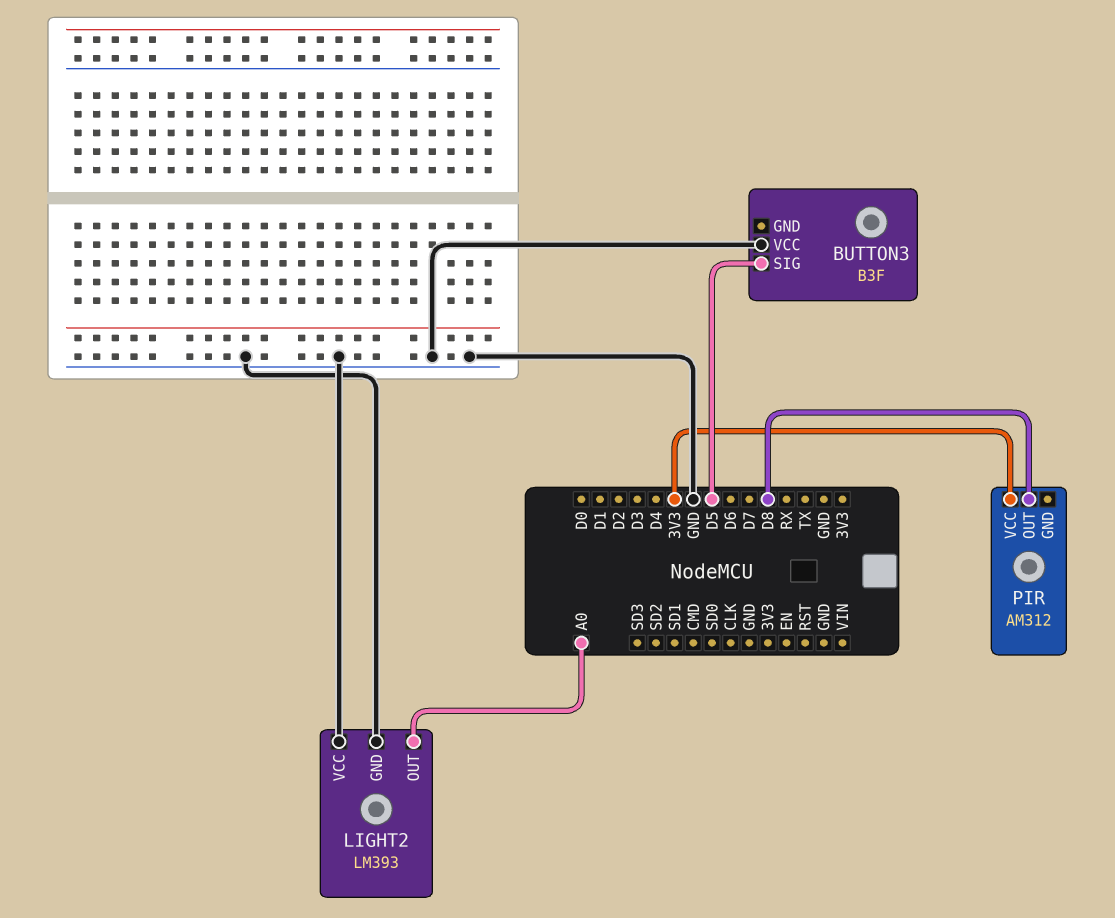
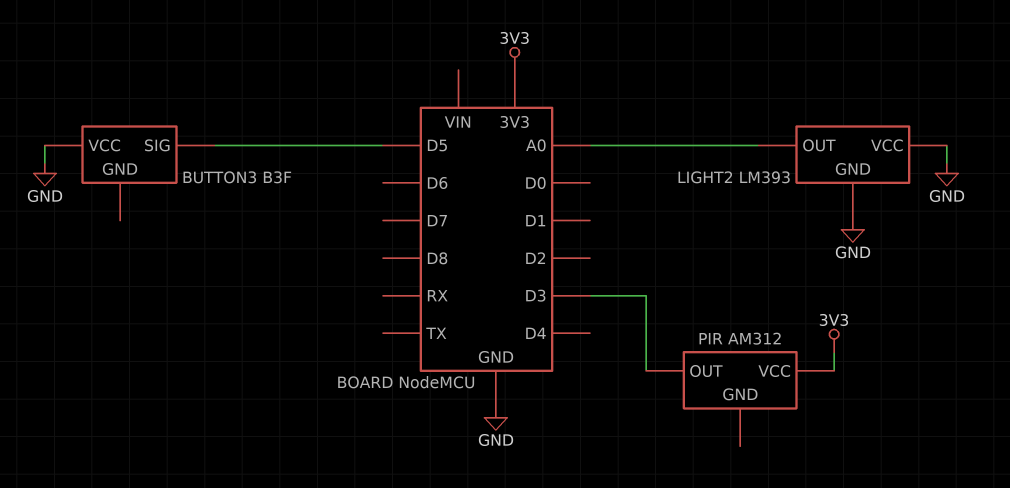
PIR pin OUT: D8 -> D3

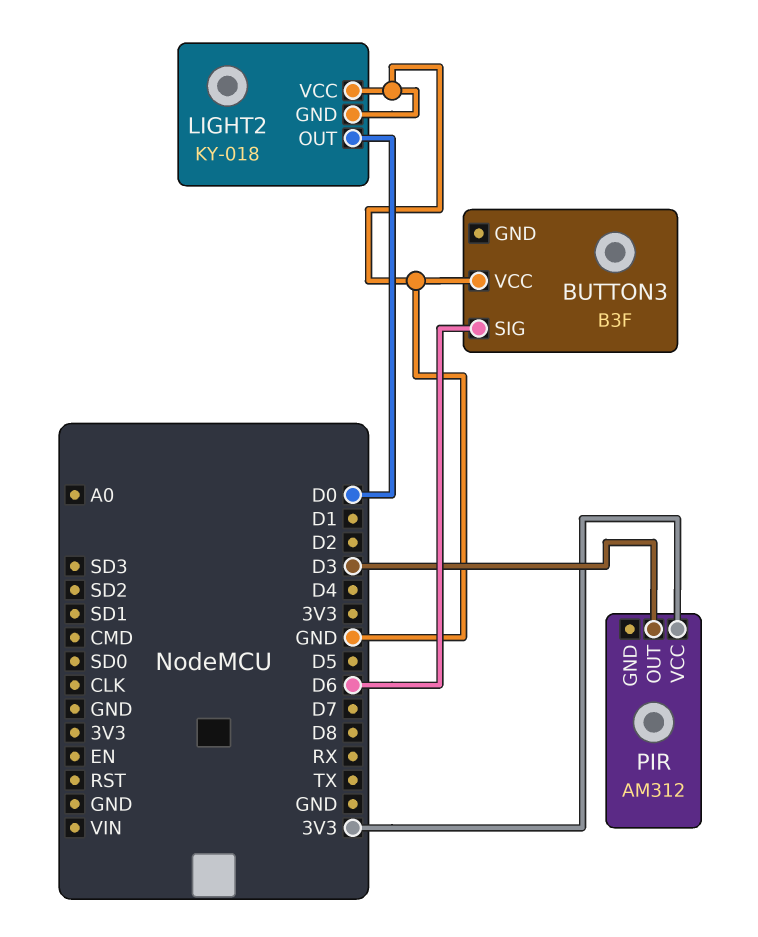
BUTTON3 pin SIG: D5 -> D6
LIGHT2: LM393 -> KY-018
LIGHT2 pin OUT: A0 -> D0

